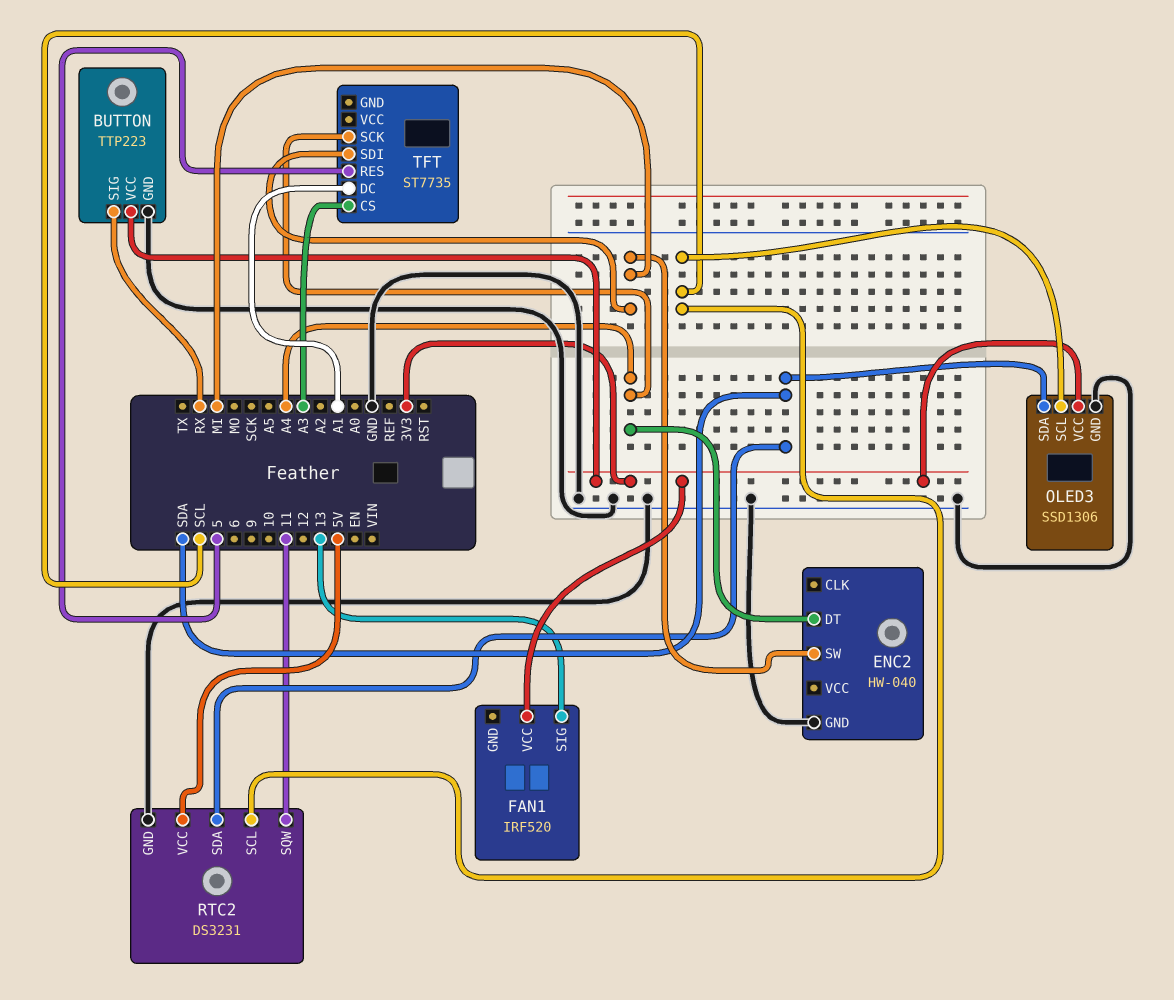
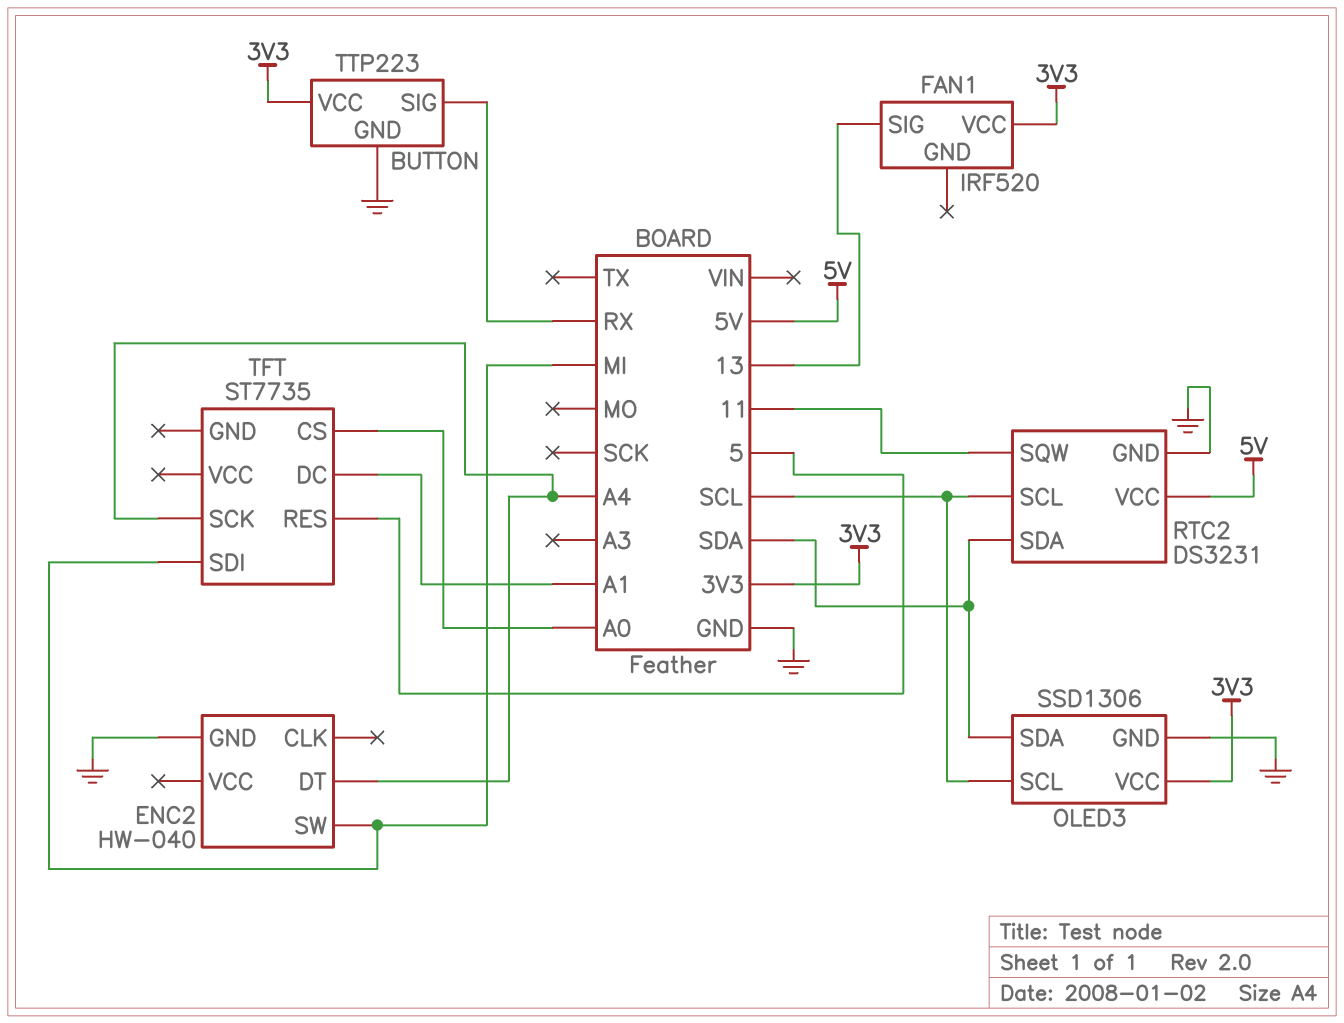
TFT pin CS: A3 -> A0

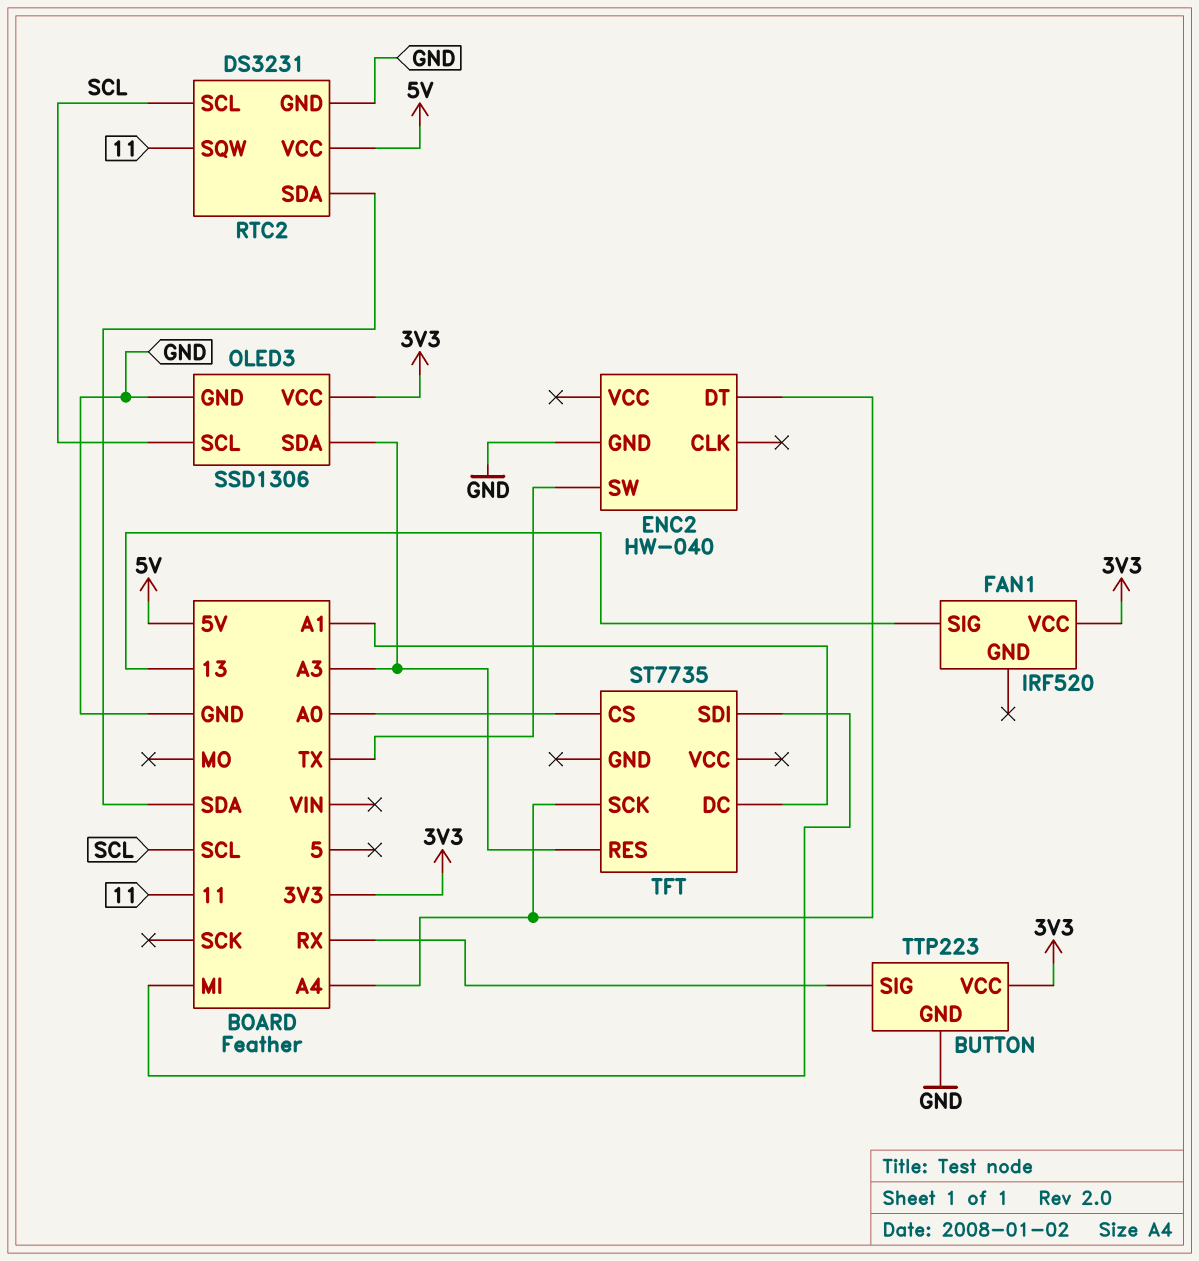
ENC2 pin SW: MI -> TX
OLED3 pin SDA: SDA -> A3
TFT pin RES: 5 -> A3

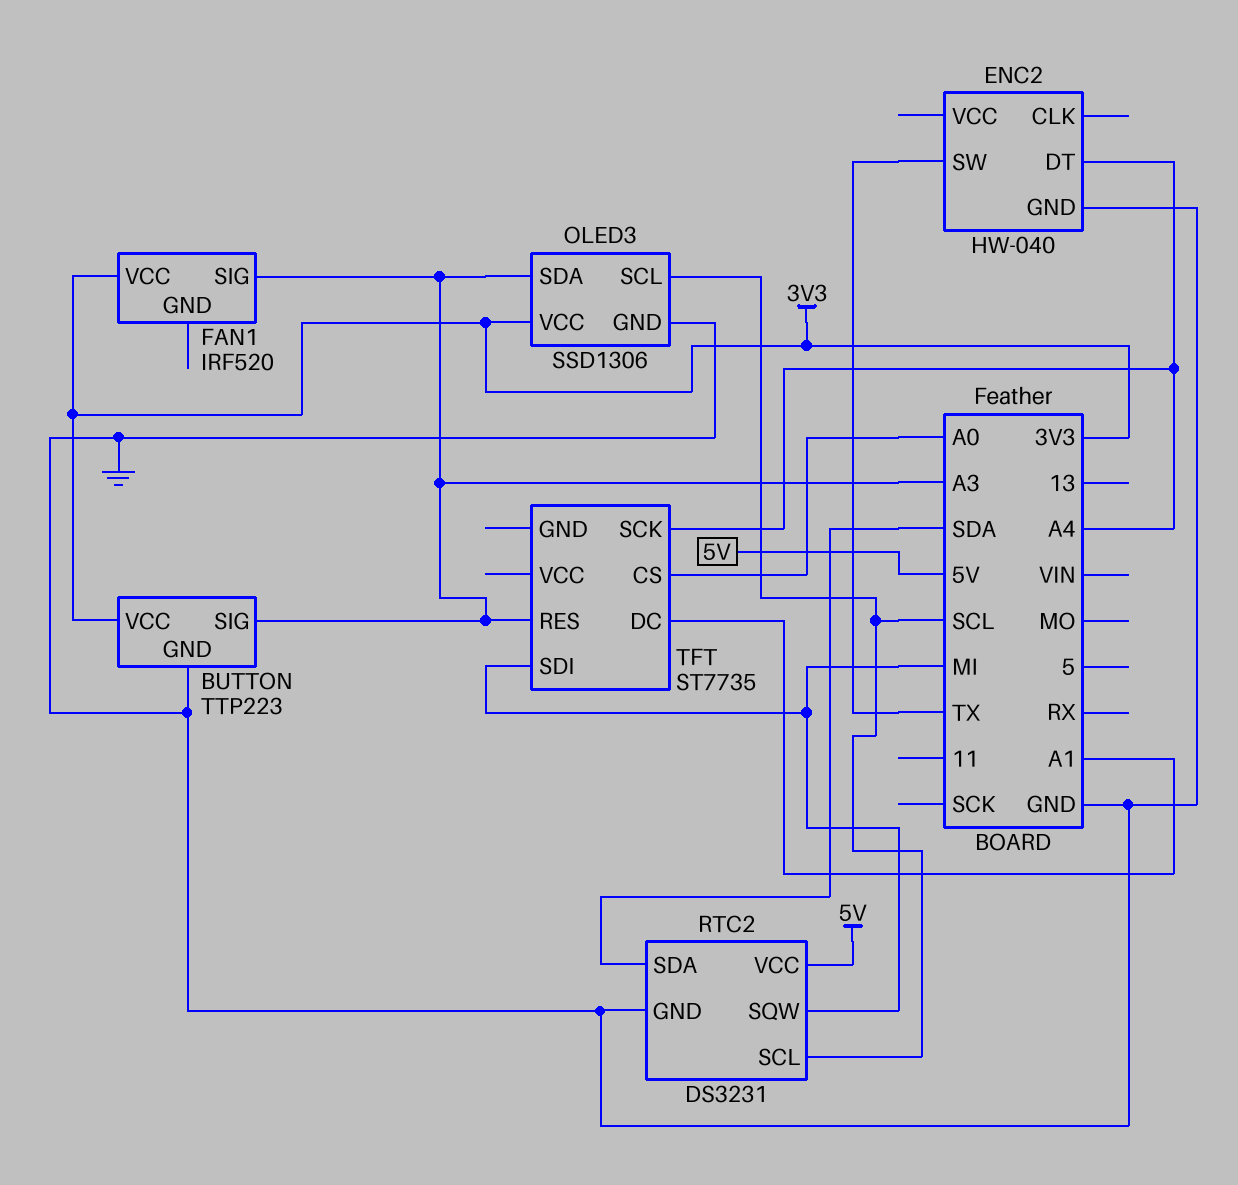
BUTTON pin SIG: RX -> A3
FAN1 pin SIG: 13 -> A3
RTC2 pin SQW: 11 -> MI

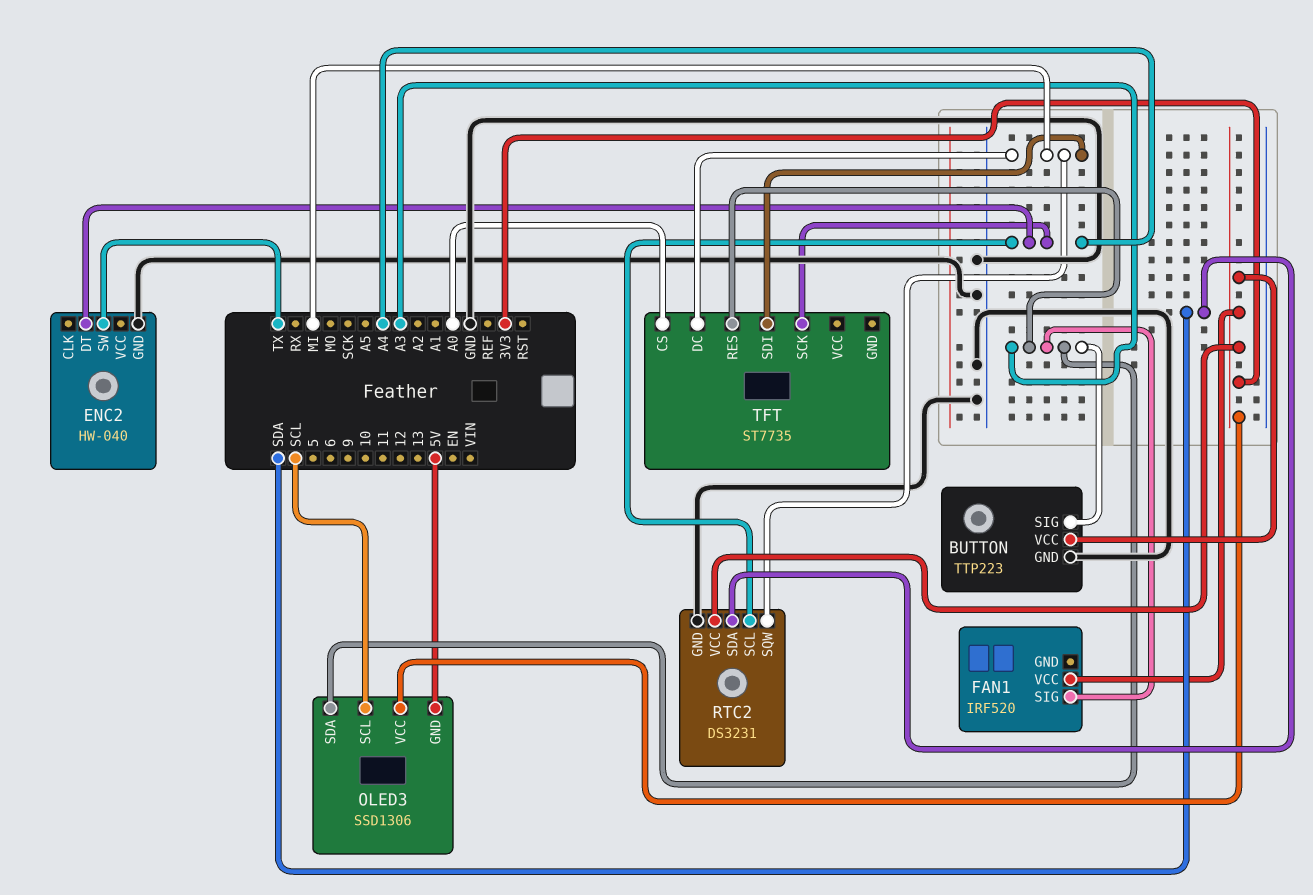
OLED3 pin GND: GND -> 5V
RTC2 pin SCL: SCL -> A4
RTC2 pin VCC: 5V -> 3V3
TFT pin DC: A1 -> MI

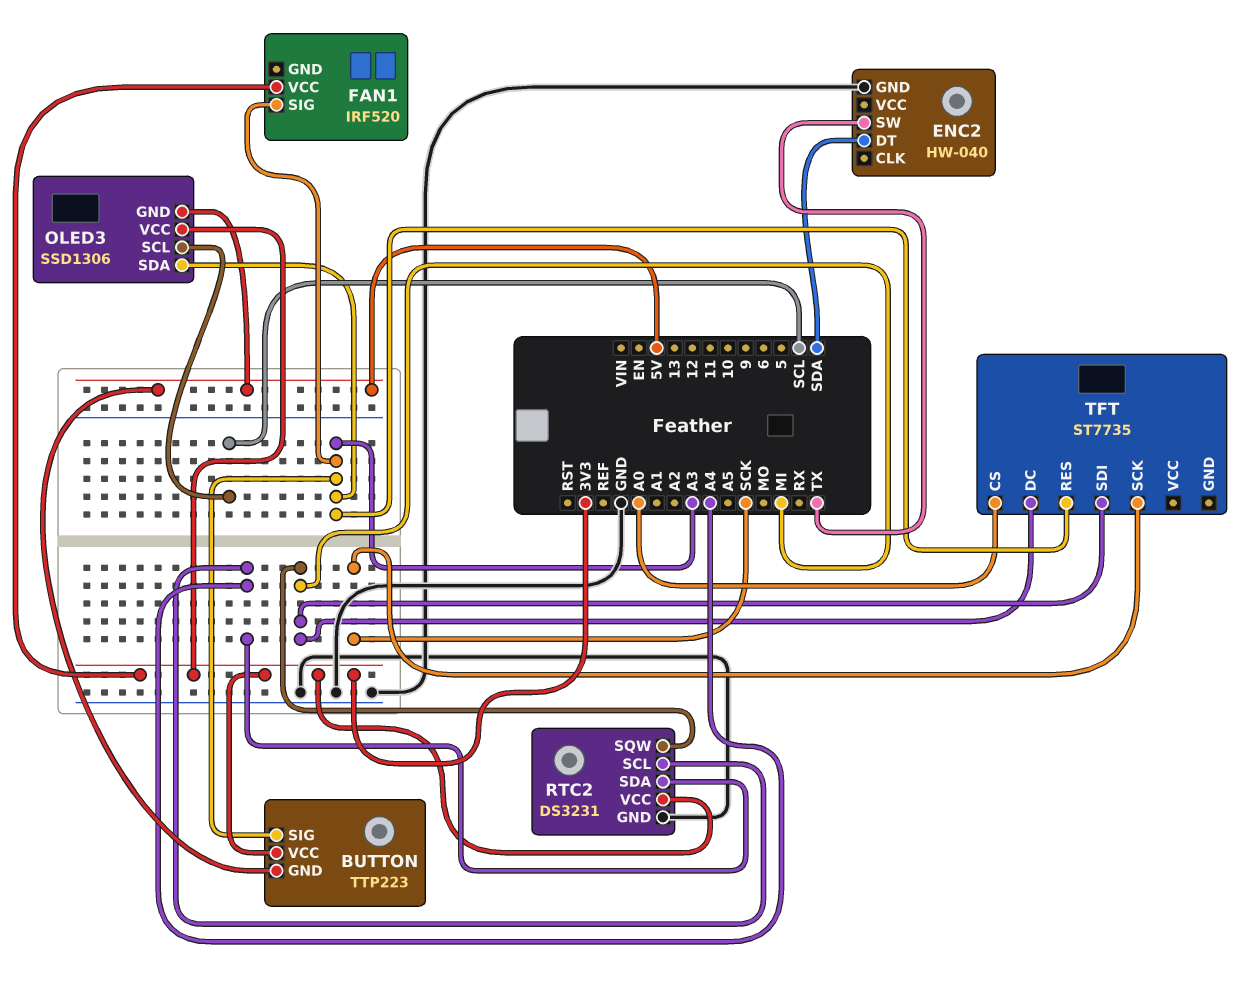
BUTTON pin GND: GND -> 5V
ENC2 pin DT: A4 -> SDA
RTC2 pin SDA: SDA -> A4
TFT pin SCK: A4 -> SCK

